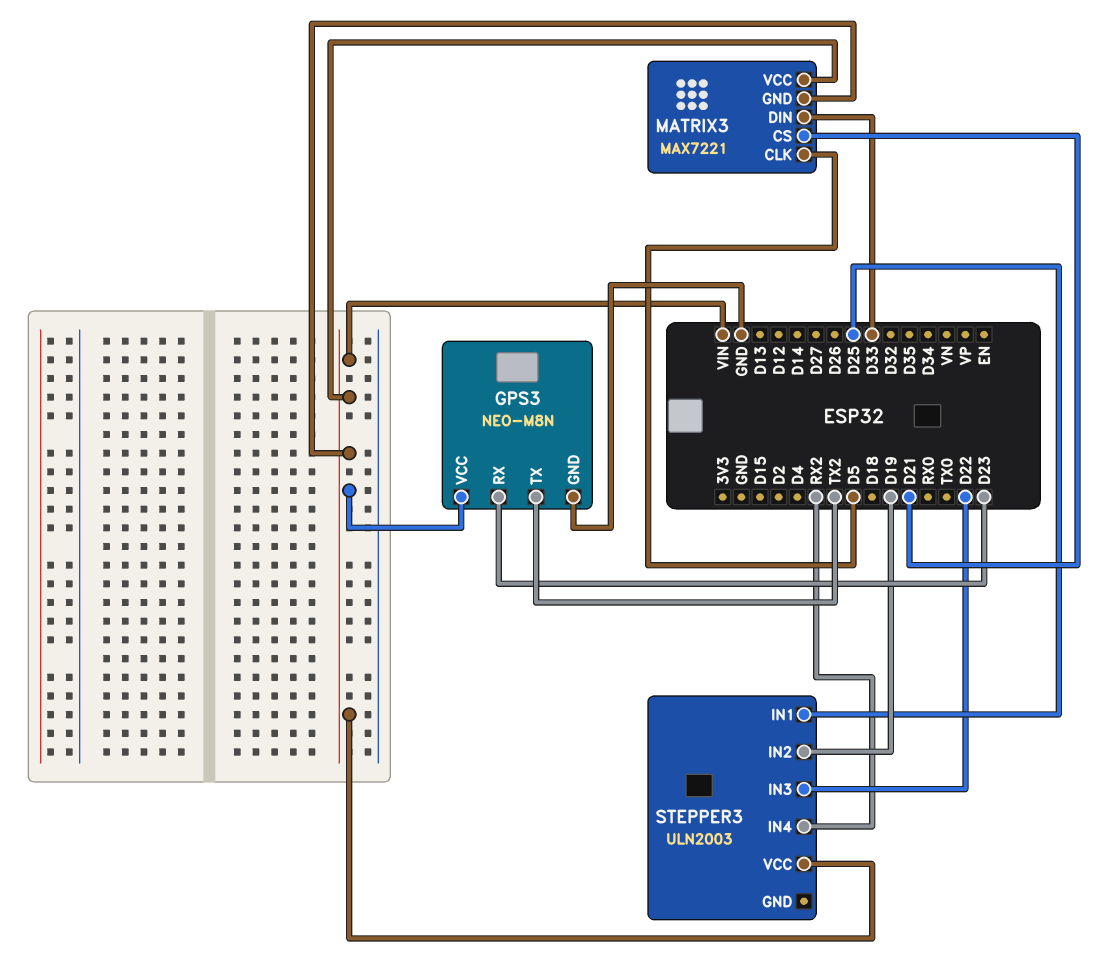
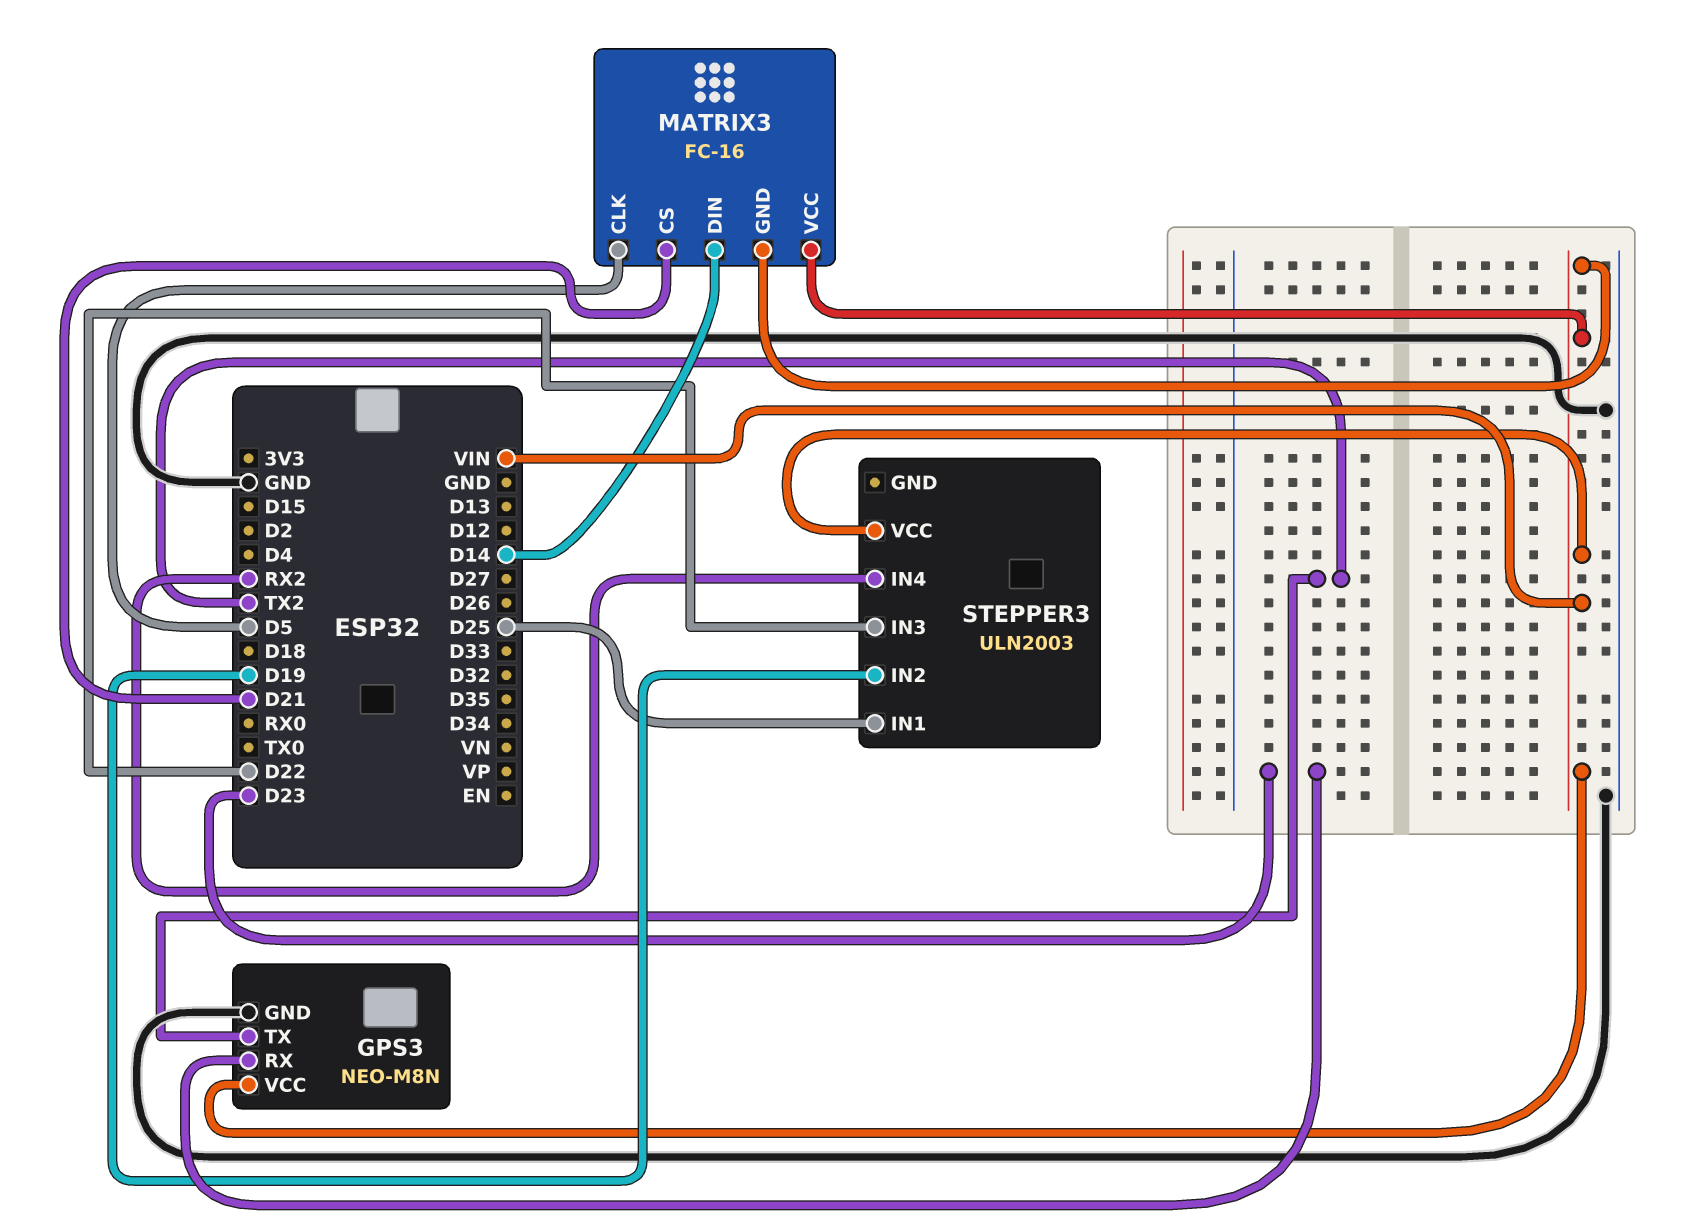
MATRIX3: MAX7221 -> FC-16
MATRIX3 pin DIN: D33 -> D14

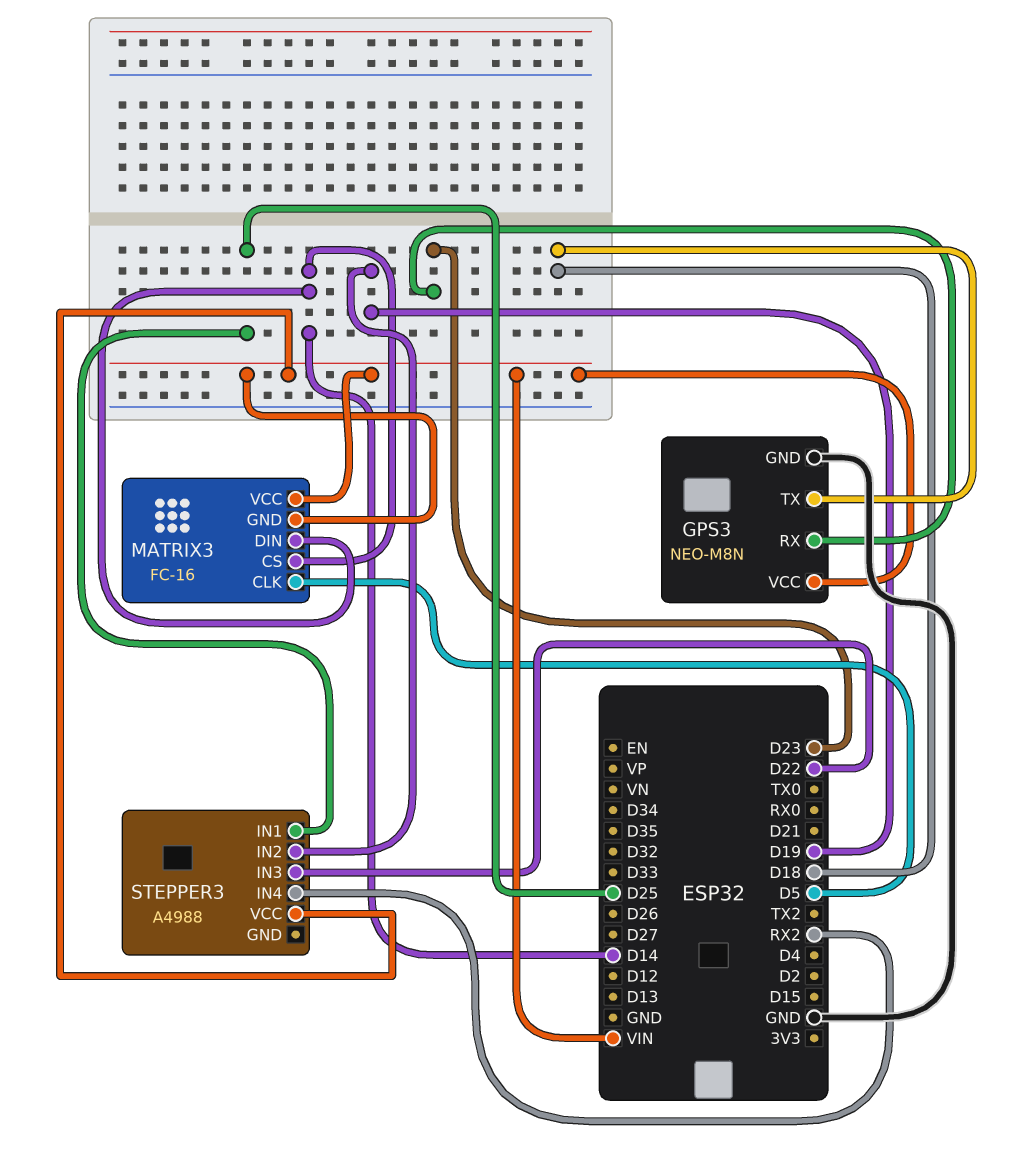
GPS3 pin TX: TX2 -> D18
MATRIX3 pin CS: D21 -> D14
STEPPER3: ULN2003 -> A4988

